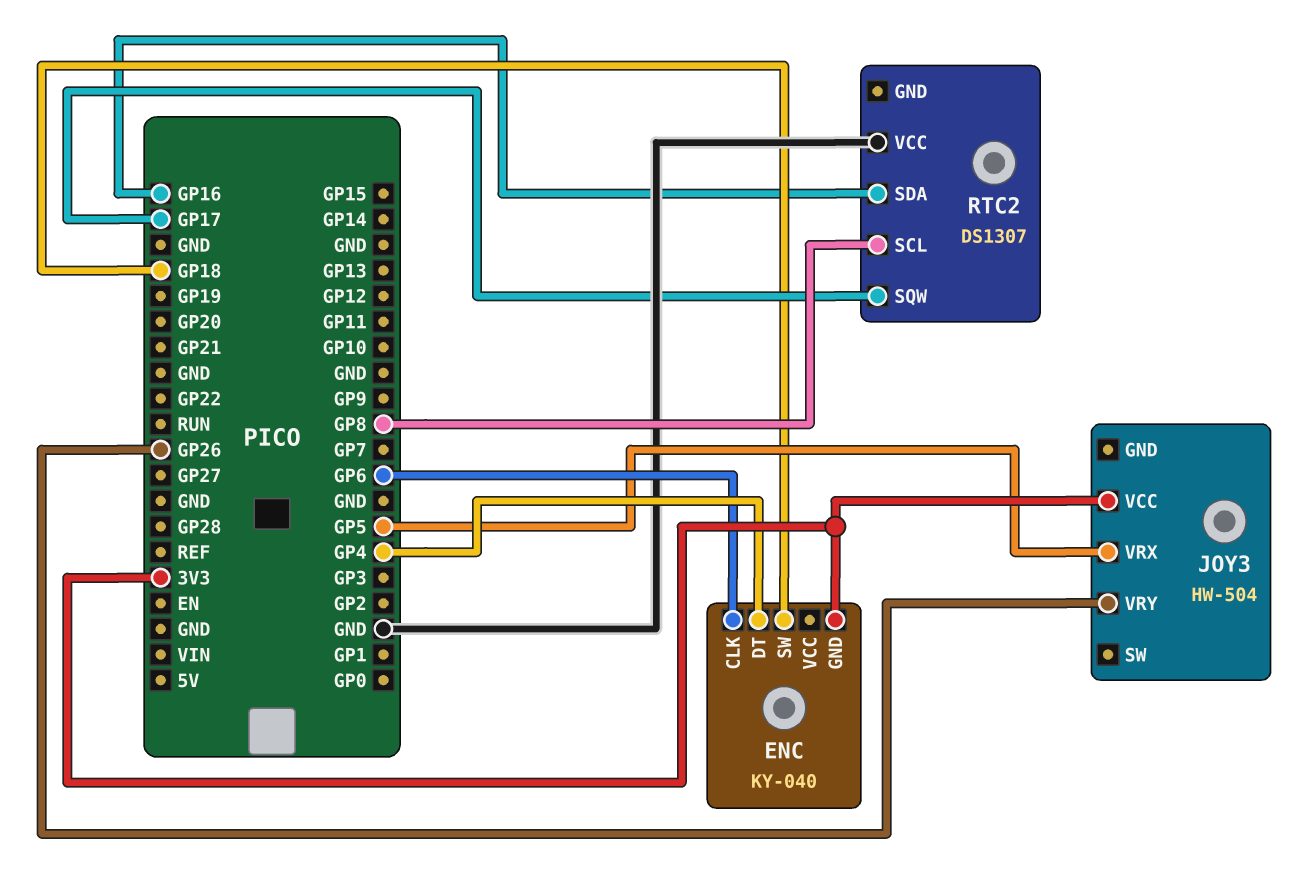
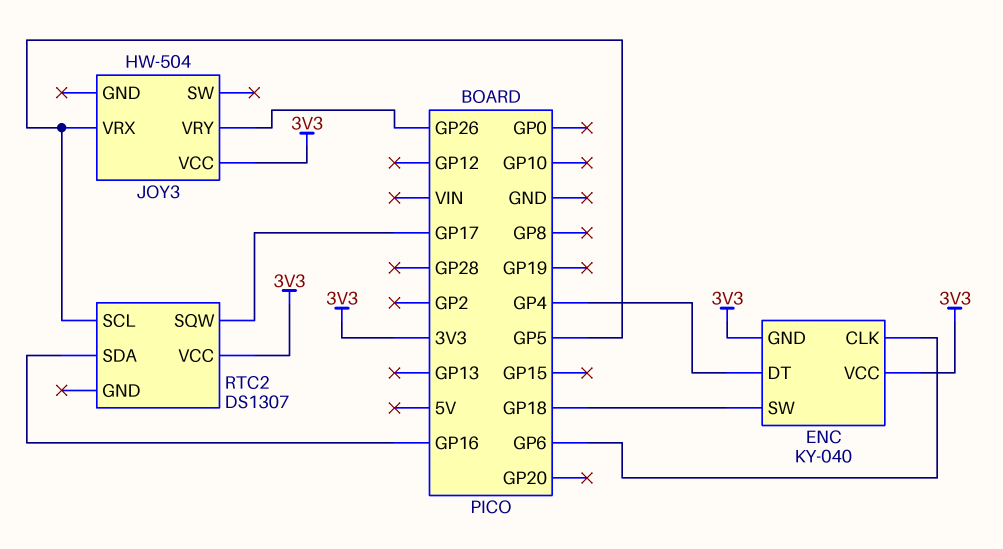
ENC pin VCC: none -> 3V3
RTC2 pin SCL: GP8 -> GP5
RTC2 pin VCC: GND -> 3V3

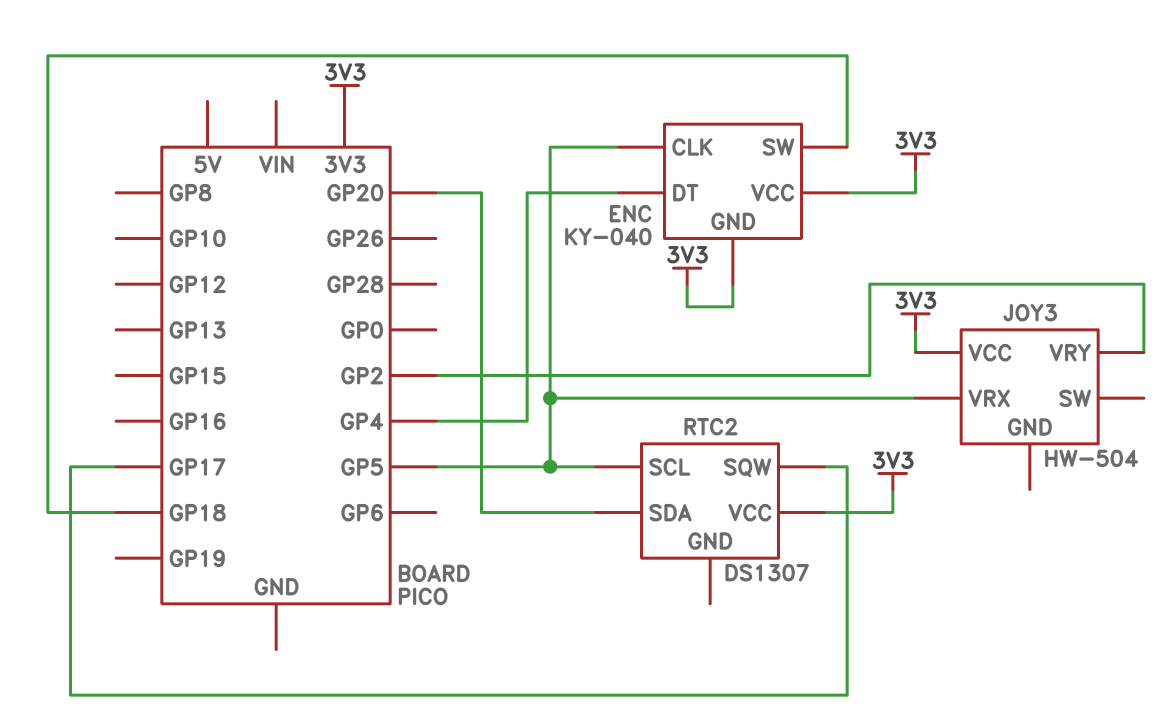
ENC pin CLK: GP6 -> GP5
JOY3 pin VRY: GP26 -> GP2
RTC2 pin SDA: GP16 -> GP20

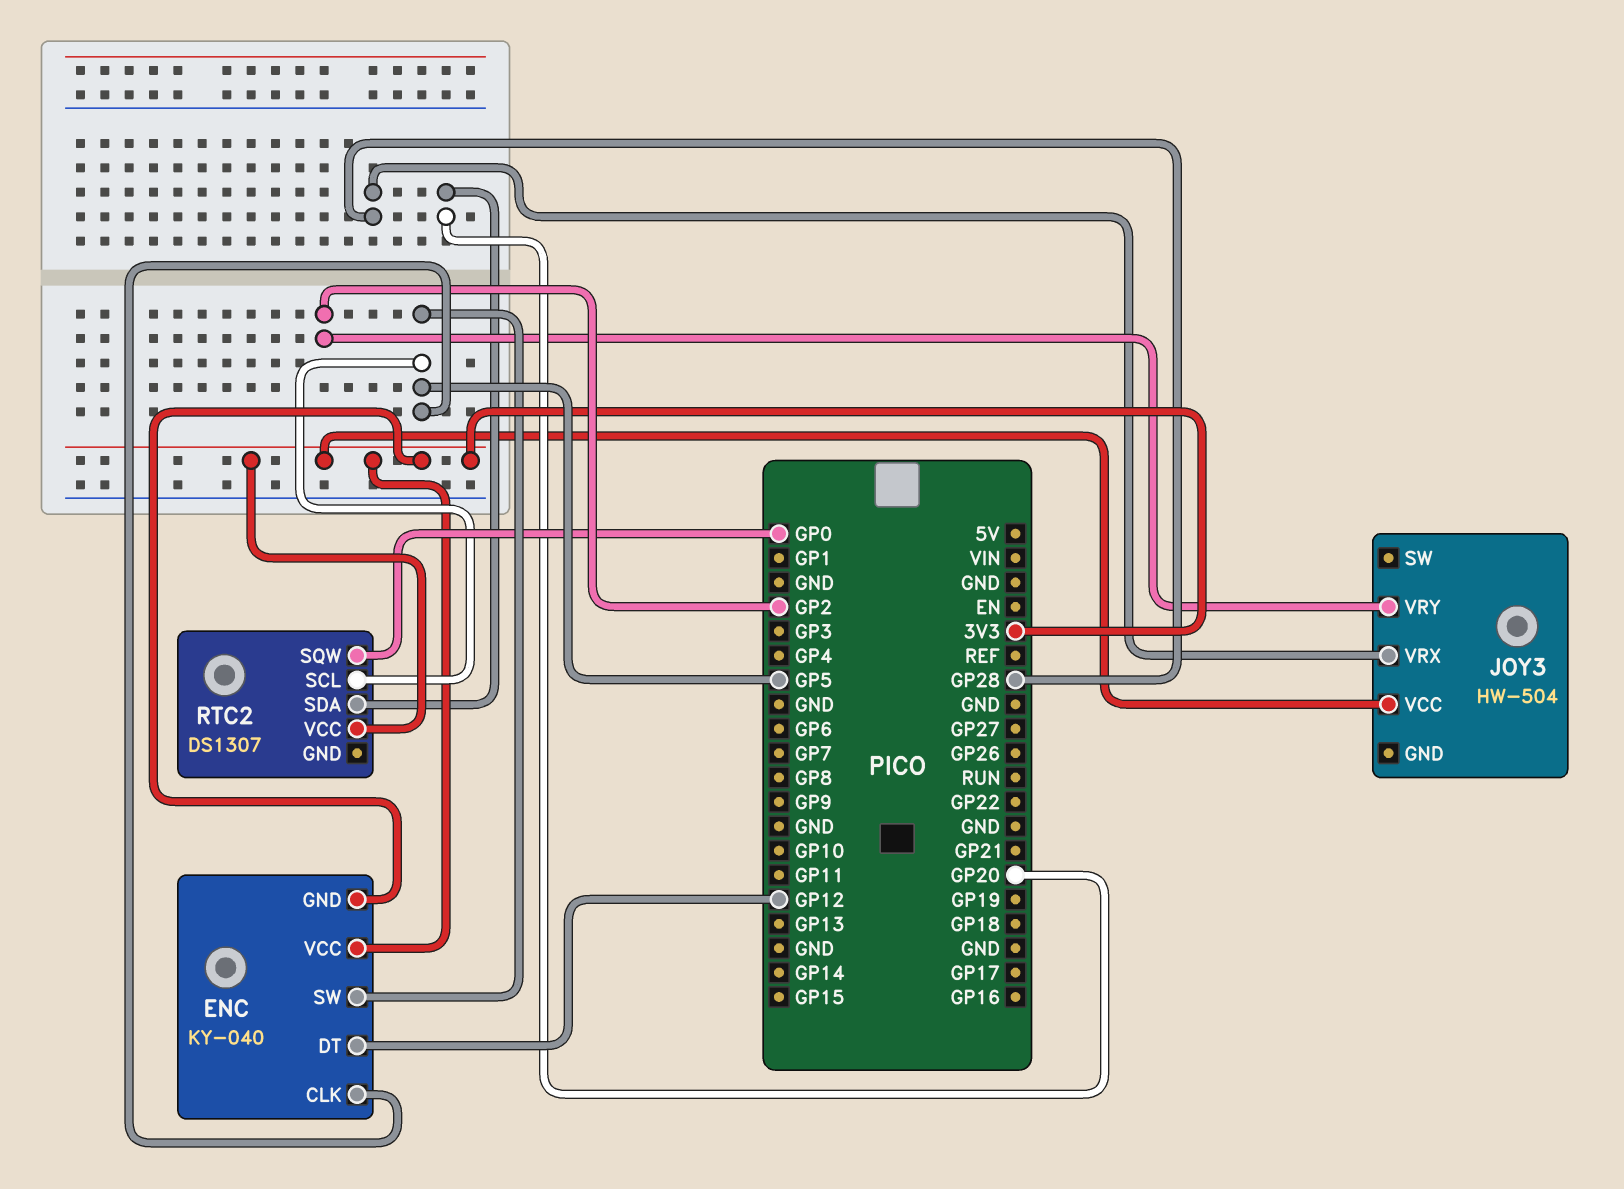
ENC pin DT: GP4 -> GP12
ENC pin SW: GP18 -> GP5
JOY3 pin VRX: GP5 -> GP28
RTC2 pin SQW: GP17 -> GP0

